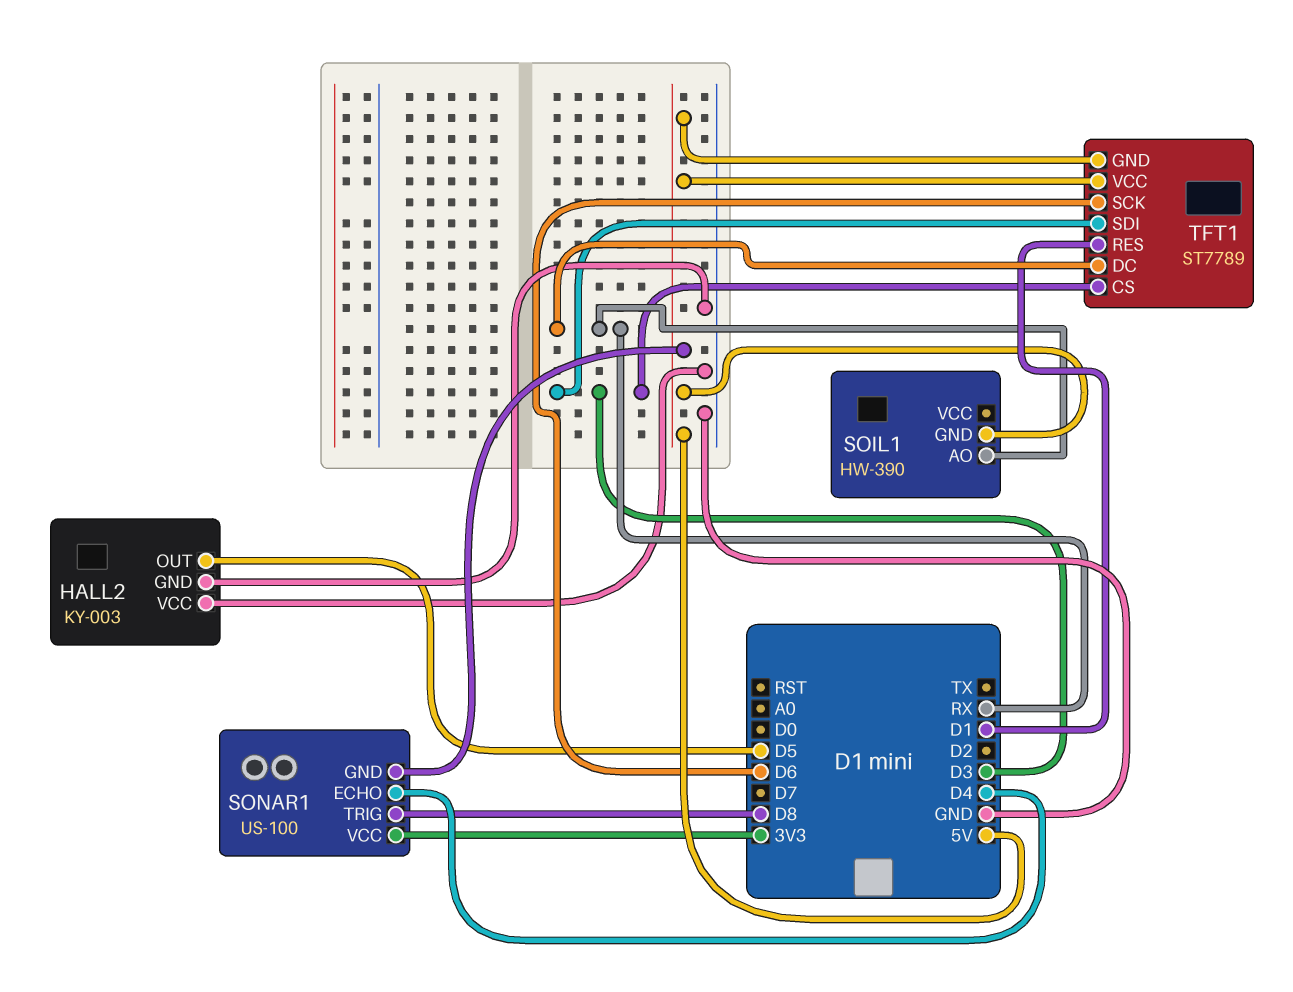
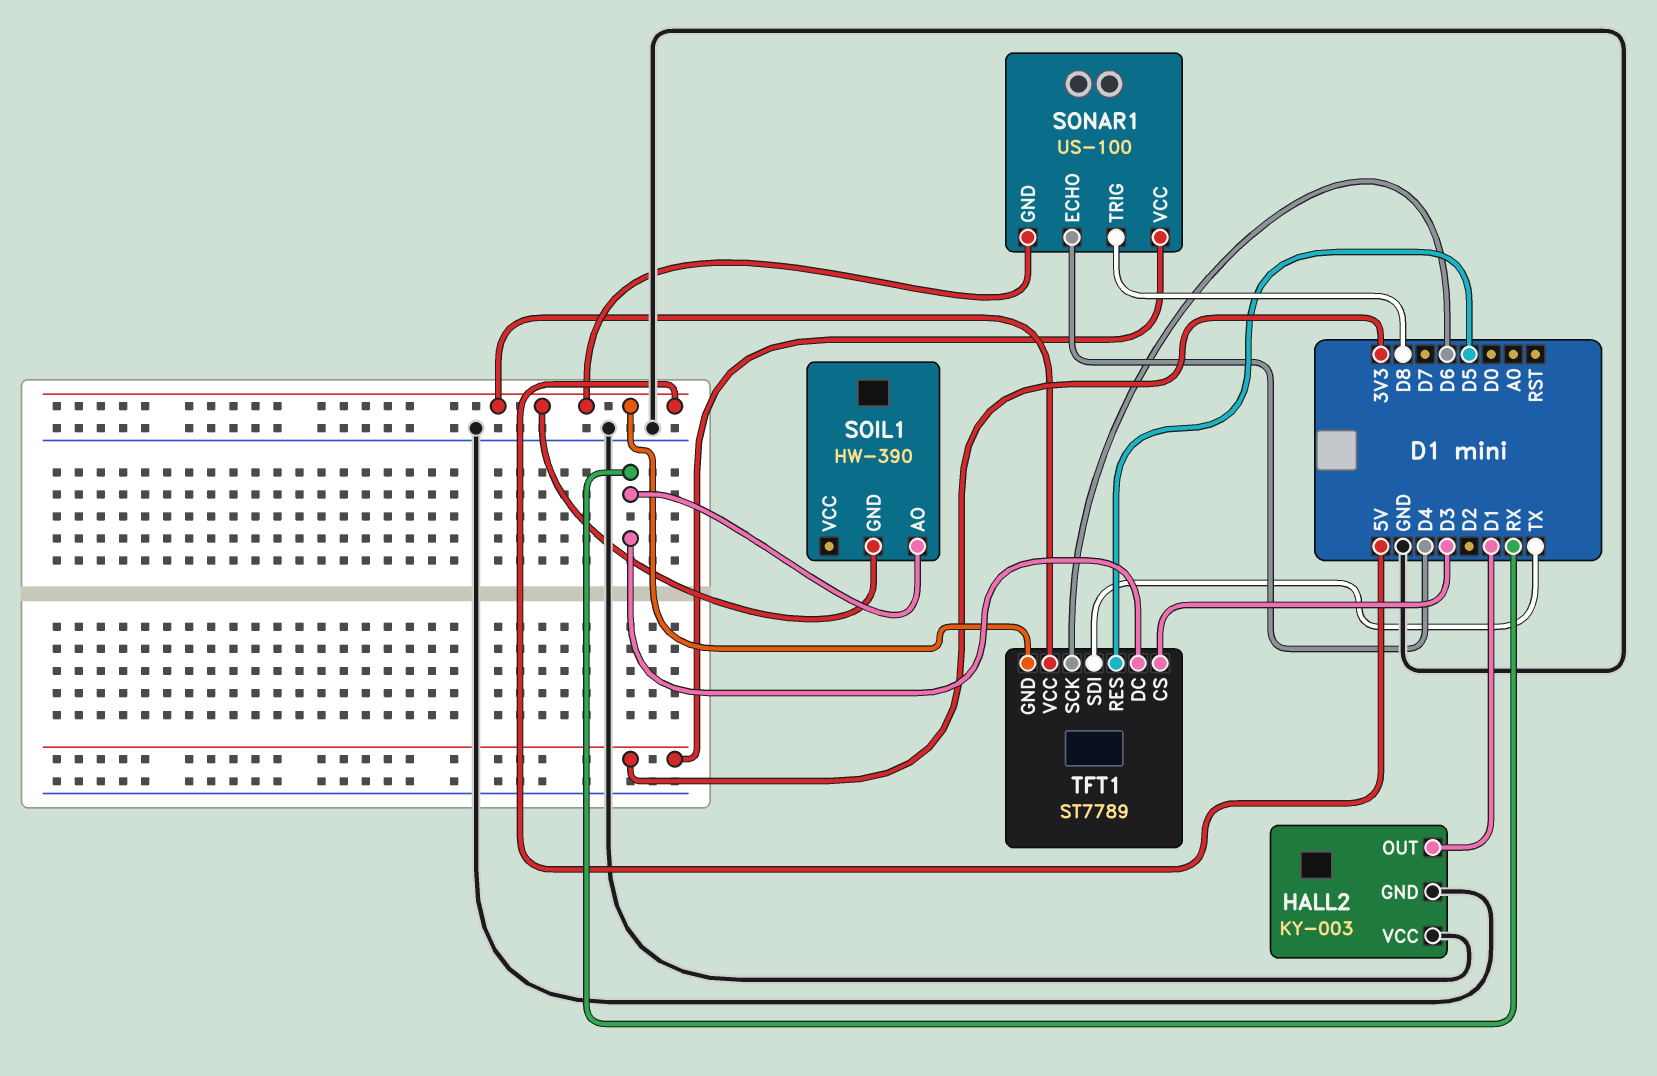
HALL2 pin OUT: D5 -> D1
TFT1 pin RES: D1 -> D5
TFT1 pin SDI: D3 -> TX

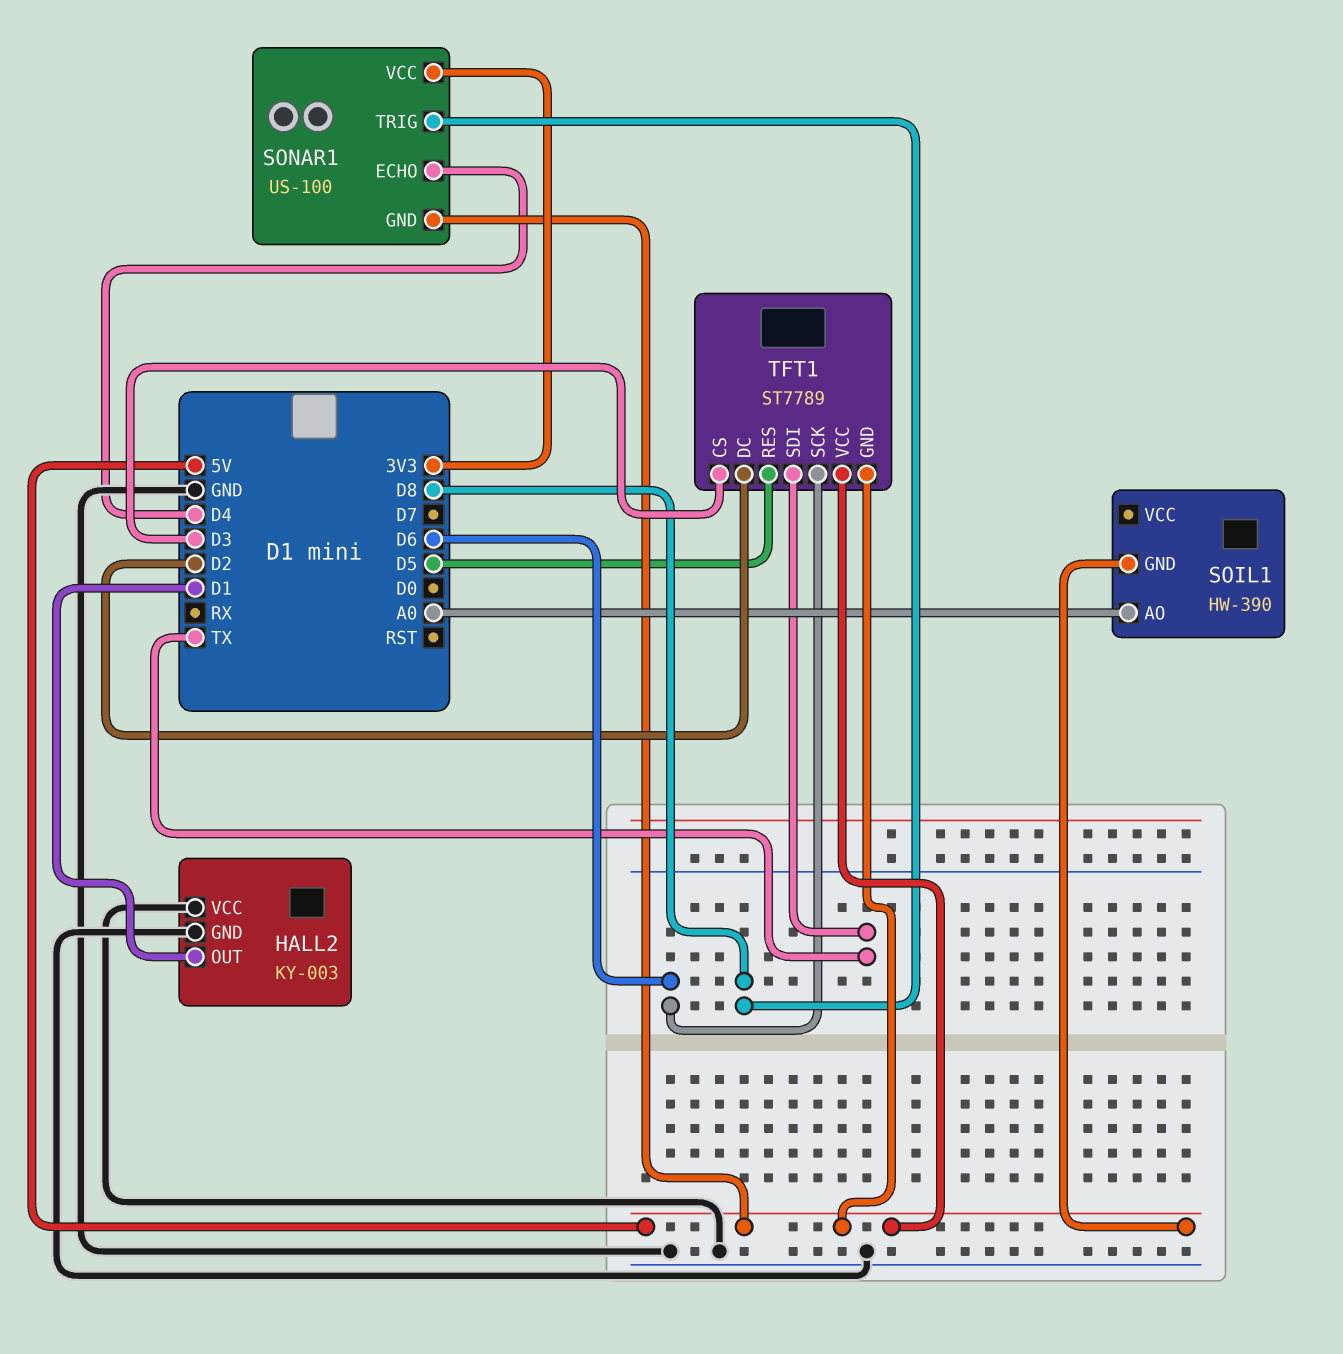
SOIL1 pin AO: RX -> A0
TFT1 pin DC: RX -> D2

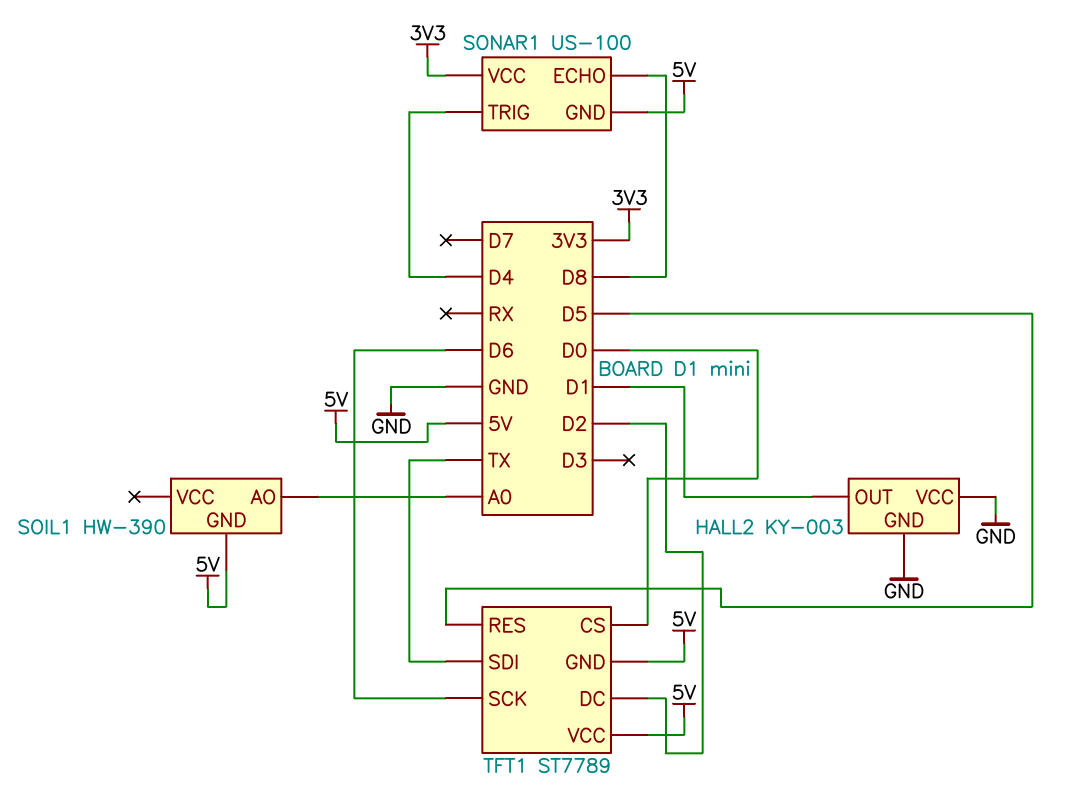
SONAR1 pin ECHO: D4 -> D8
SONAR1 pin TRIG: D8 -> D4
TFT1 pin CS: D3 -> D0

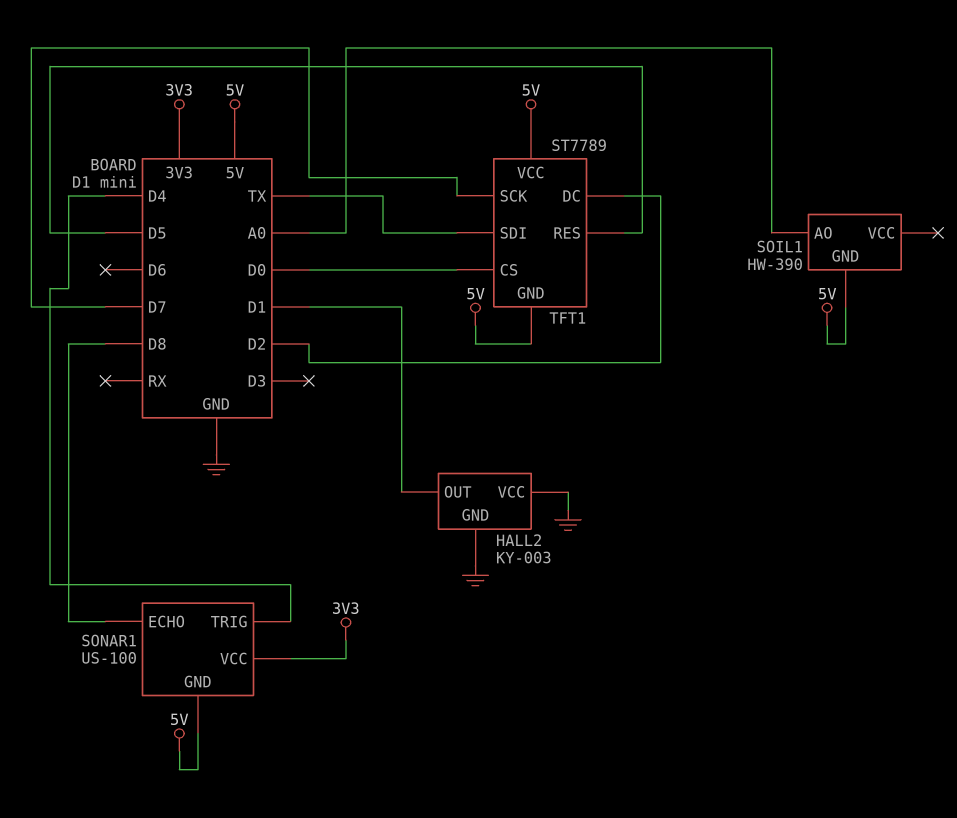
TFT1 pin SCK: D6 -> D7

